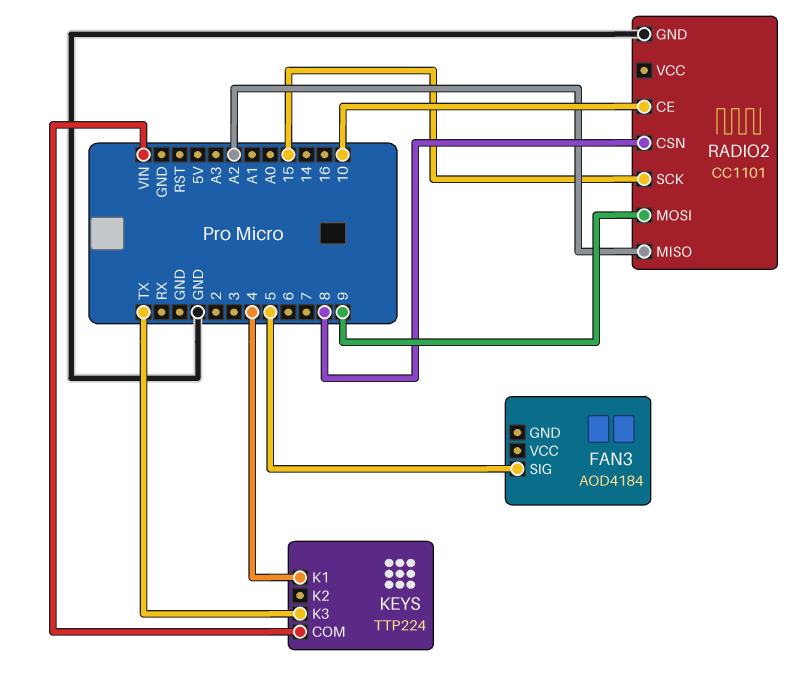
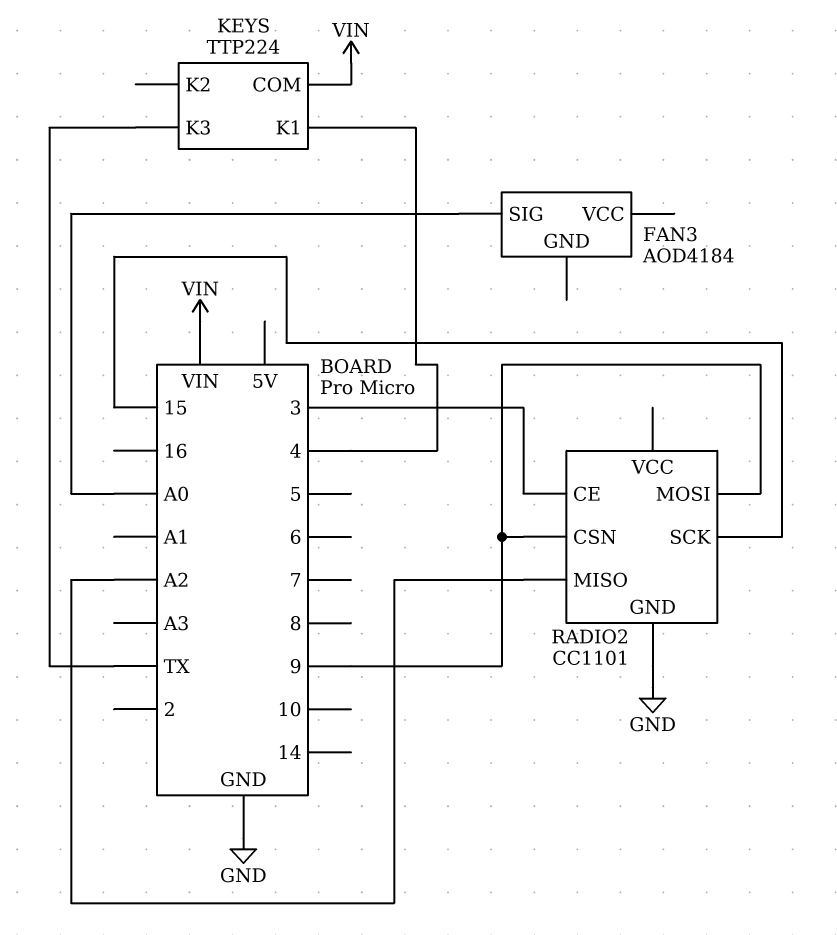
FAN3 pin SIG: 5 -> A0
RADIO2 pin CE: 10 -> 3
RADIO2 pin CSN: 8 -> 9

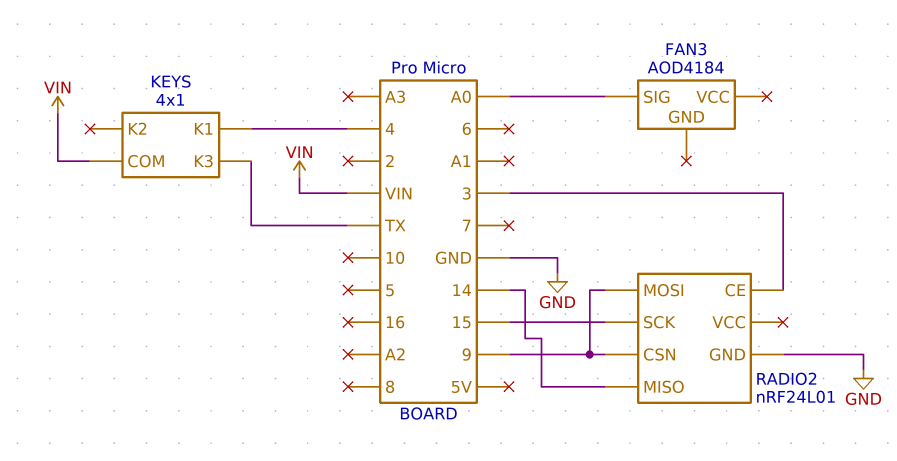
KEYS: TTP224 -> 4x1
RADIO2: CC1101 -> nRF24L01
RADIO2 pin MISO: A2 -> 14

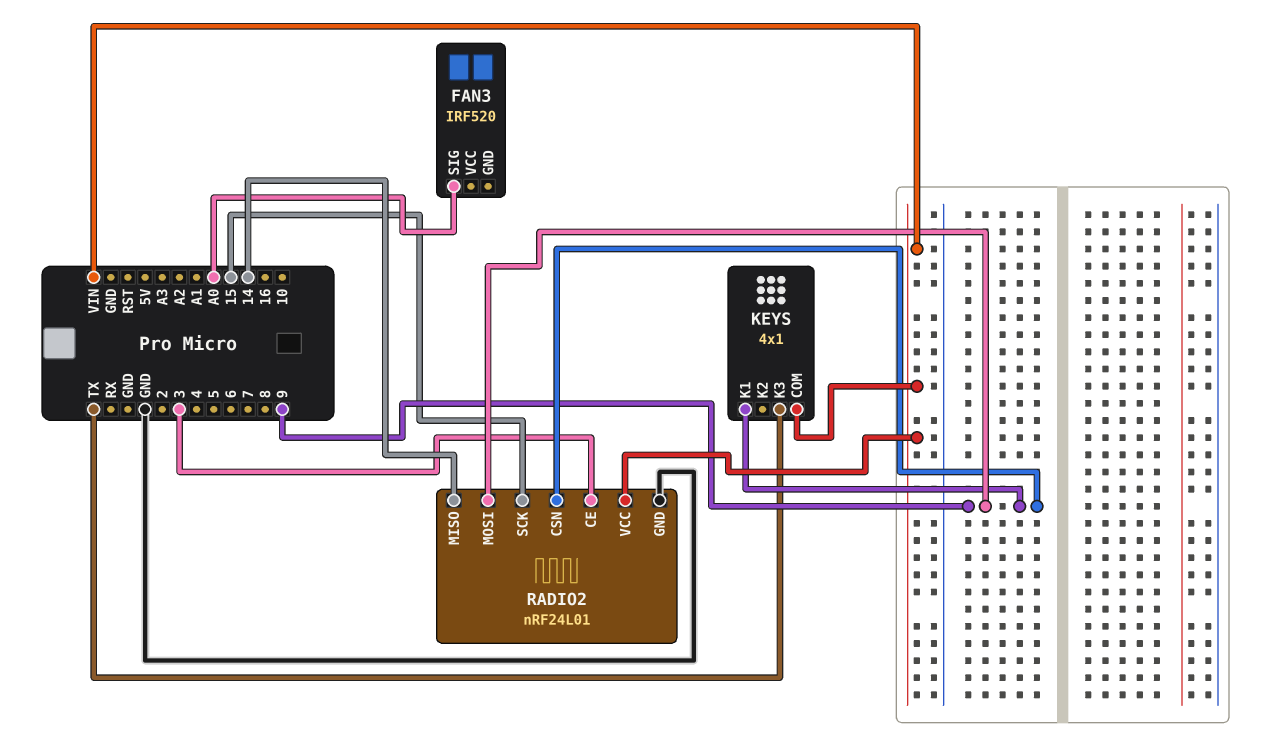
FAN3: AOD4184 -> IRF520
KEYS pin K1: 4 -> 9
RADIO2 pin VCC: none -> VIN

